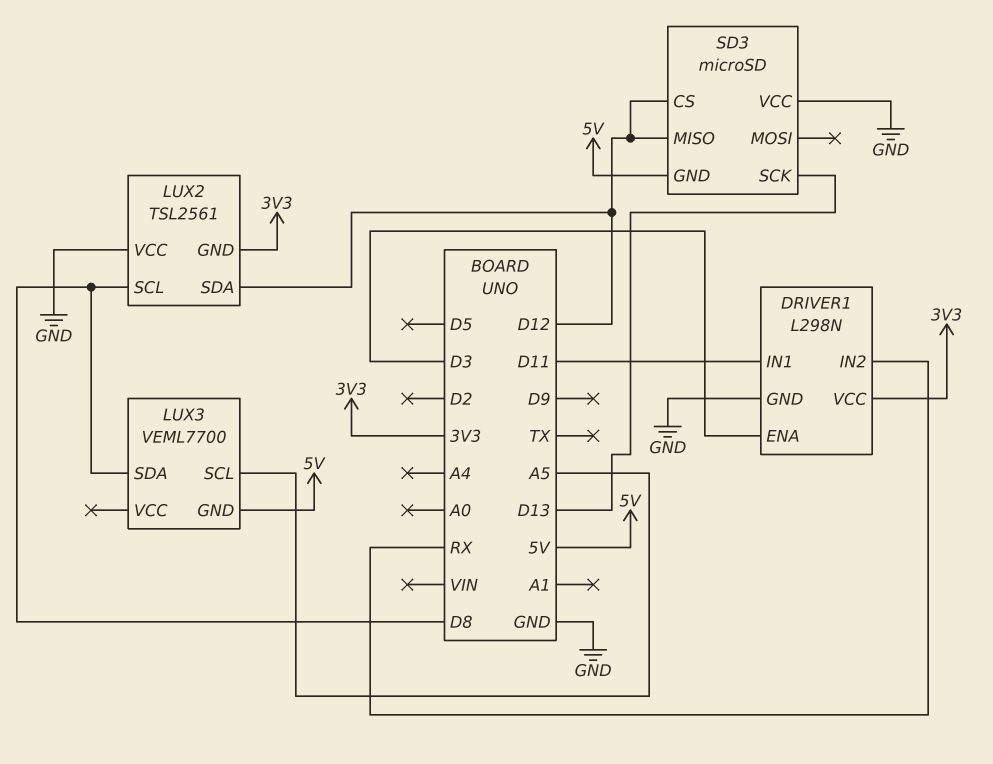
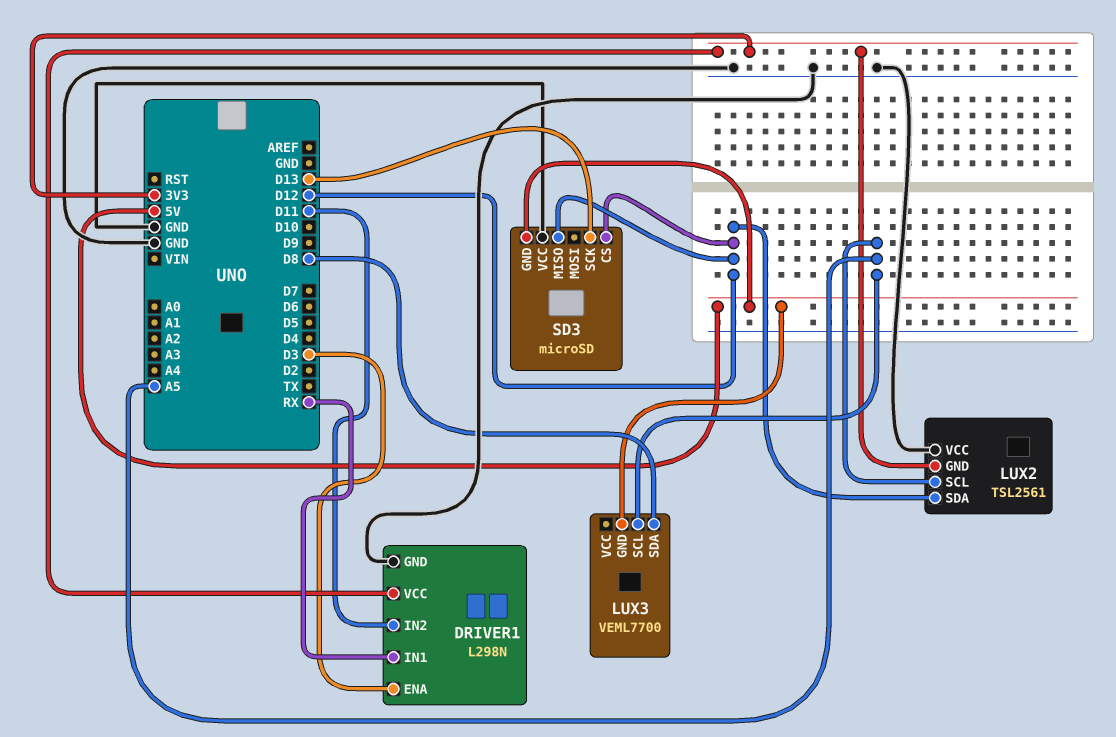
DRIVER1 pin IN1: D11 -> RX
DRIVER1 pin IN2: RX -> D11
LUX2 pin SCL: D8 -> A5

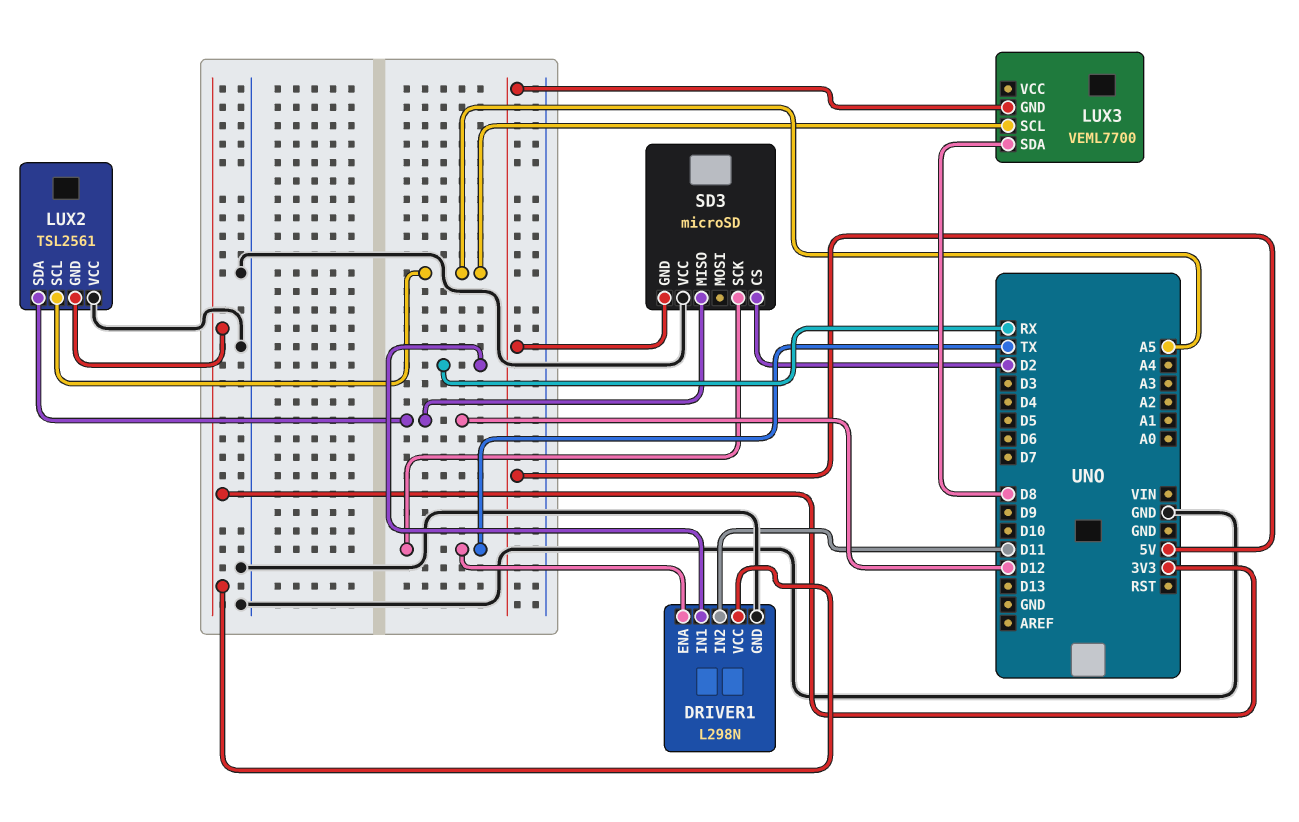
DRIVER1 pin ENA: D3 -> TX
SD3 pin CS: D12 -> D2
SD3 pin SCK: D13 -> TX

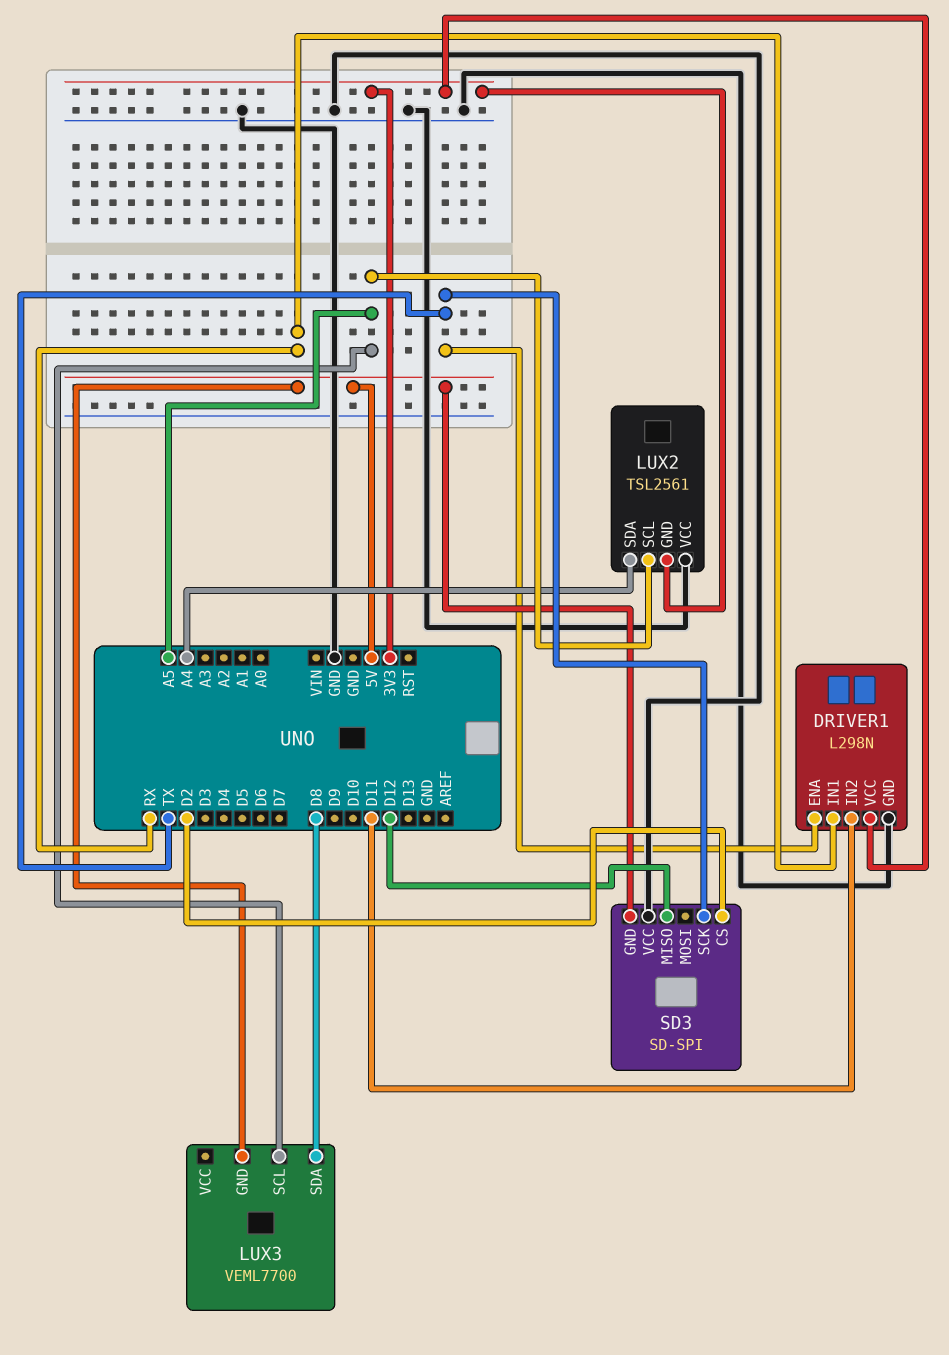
LUX2 pin SDA: D12 -> A4
SD3: microSD -> SD-SPI

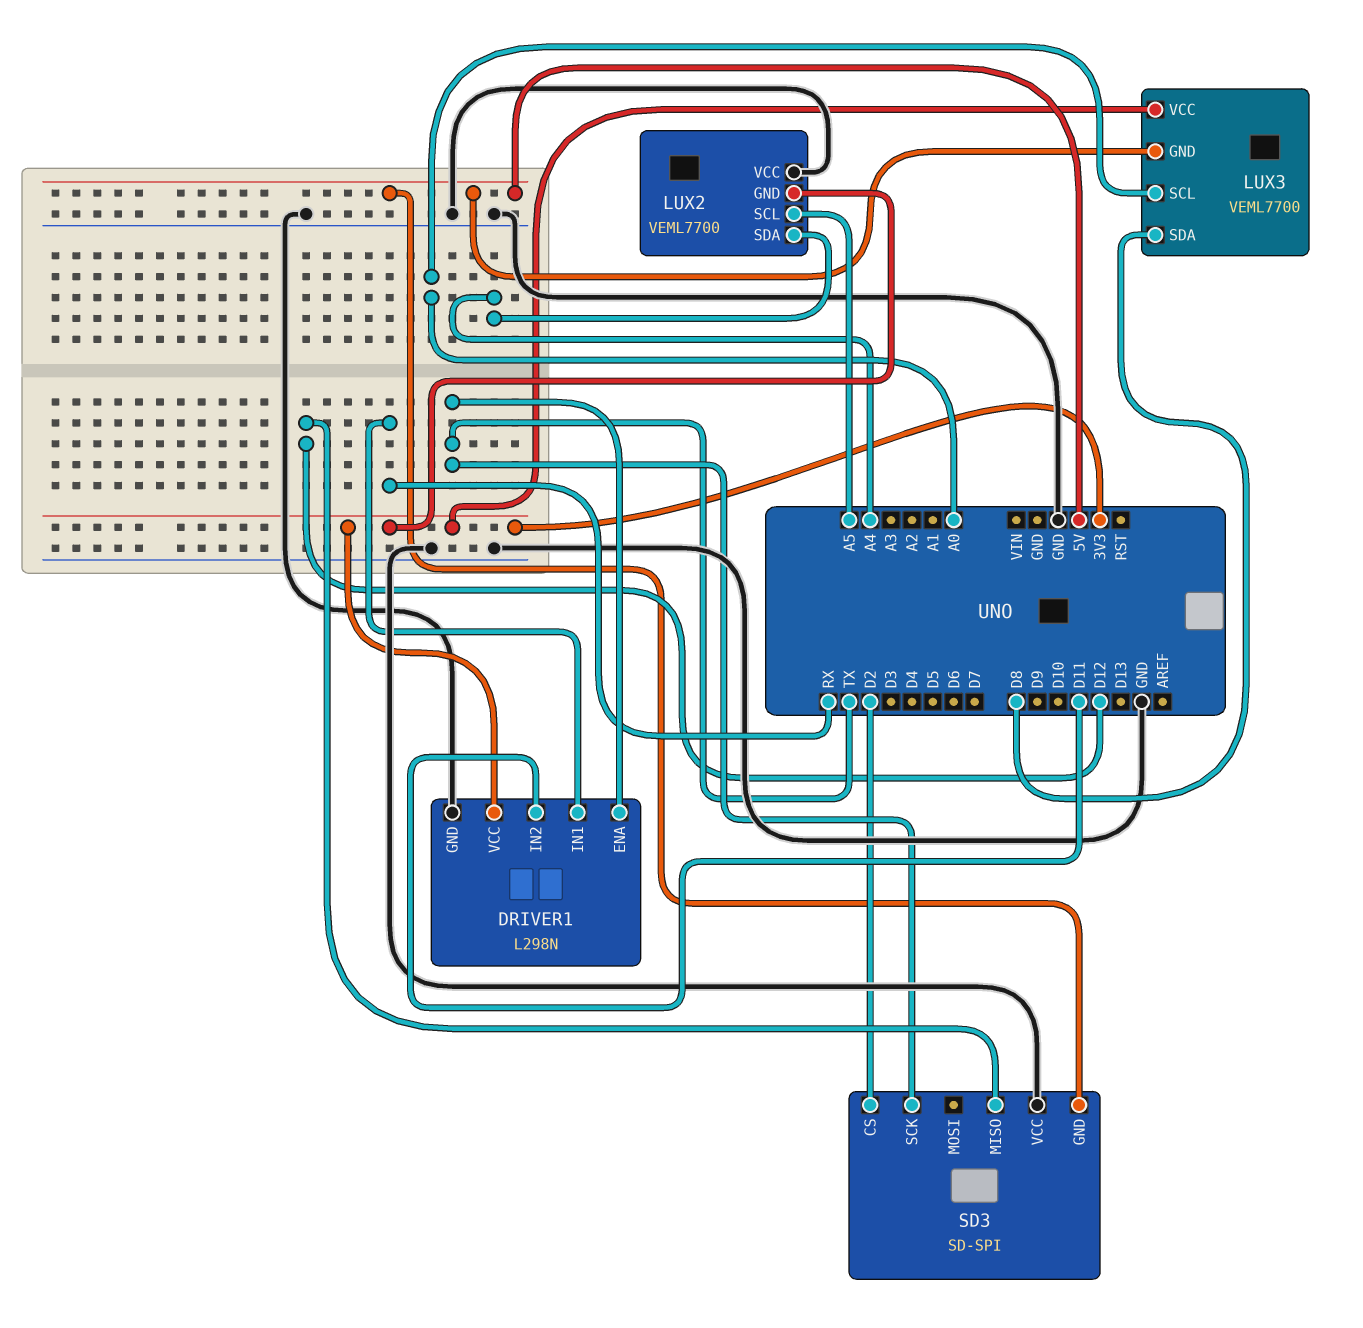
LUX2: TSL2561 -> VEML7700
LUX3 pin SCL: A5 -> A0
LUX3 pin VCC: none -> 3V3

